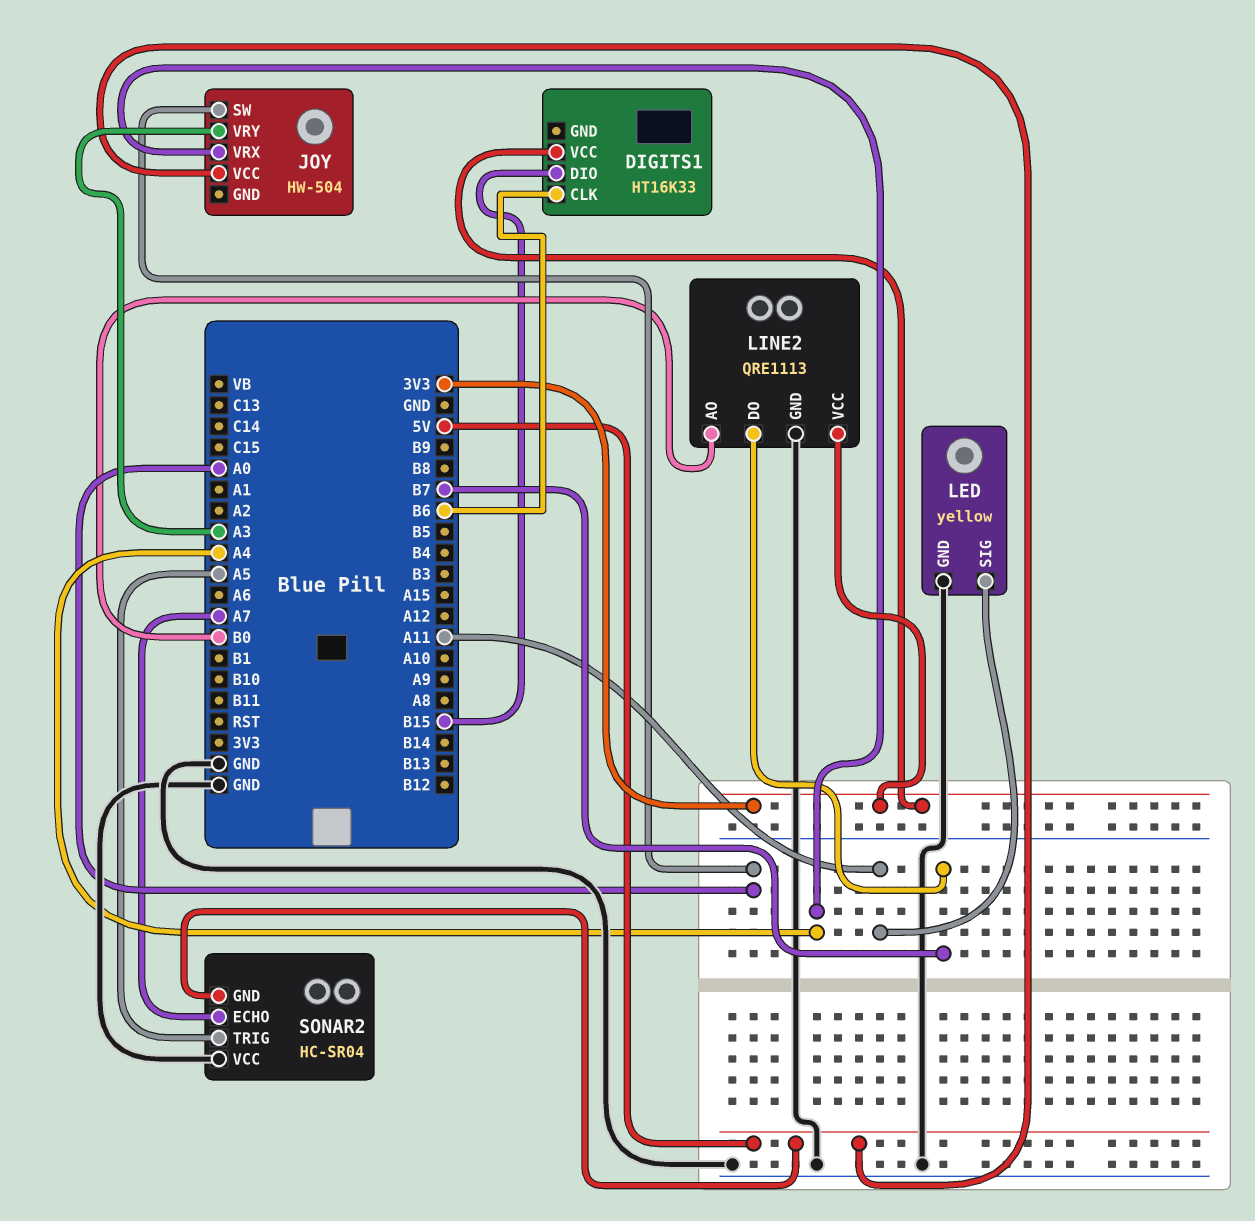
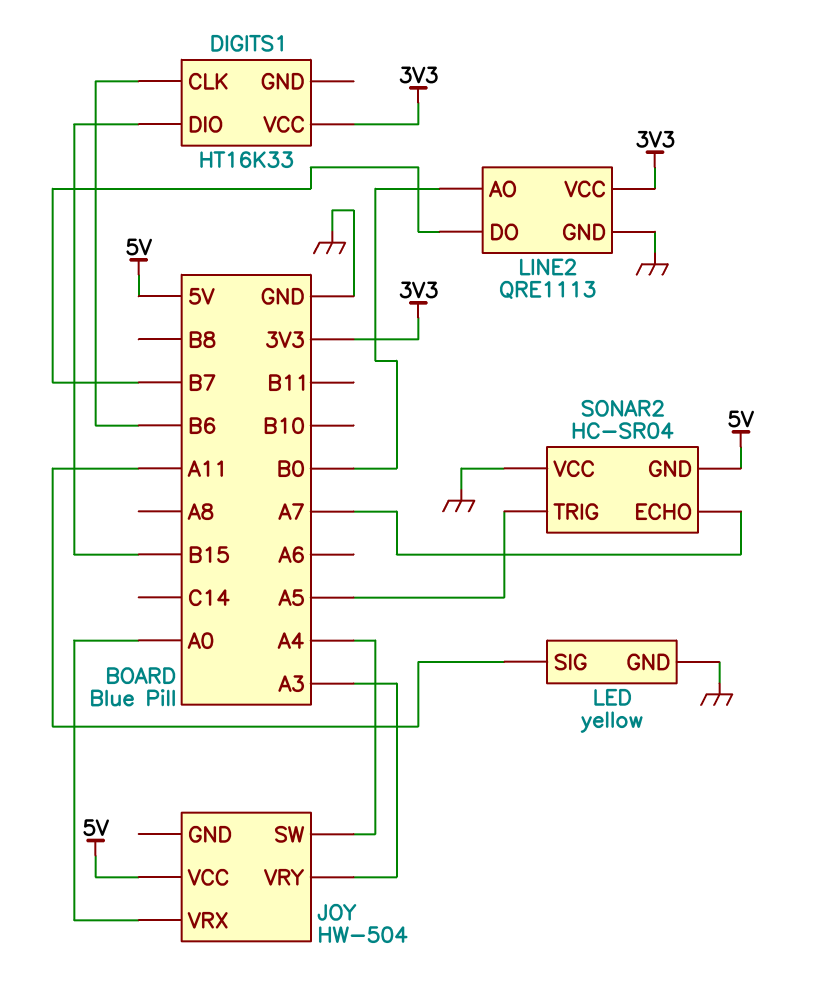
JOY pin SW: A0 -> A4
JOY pin VRX: A4 -> A0

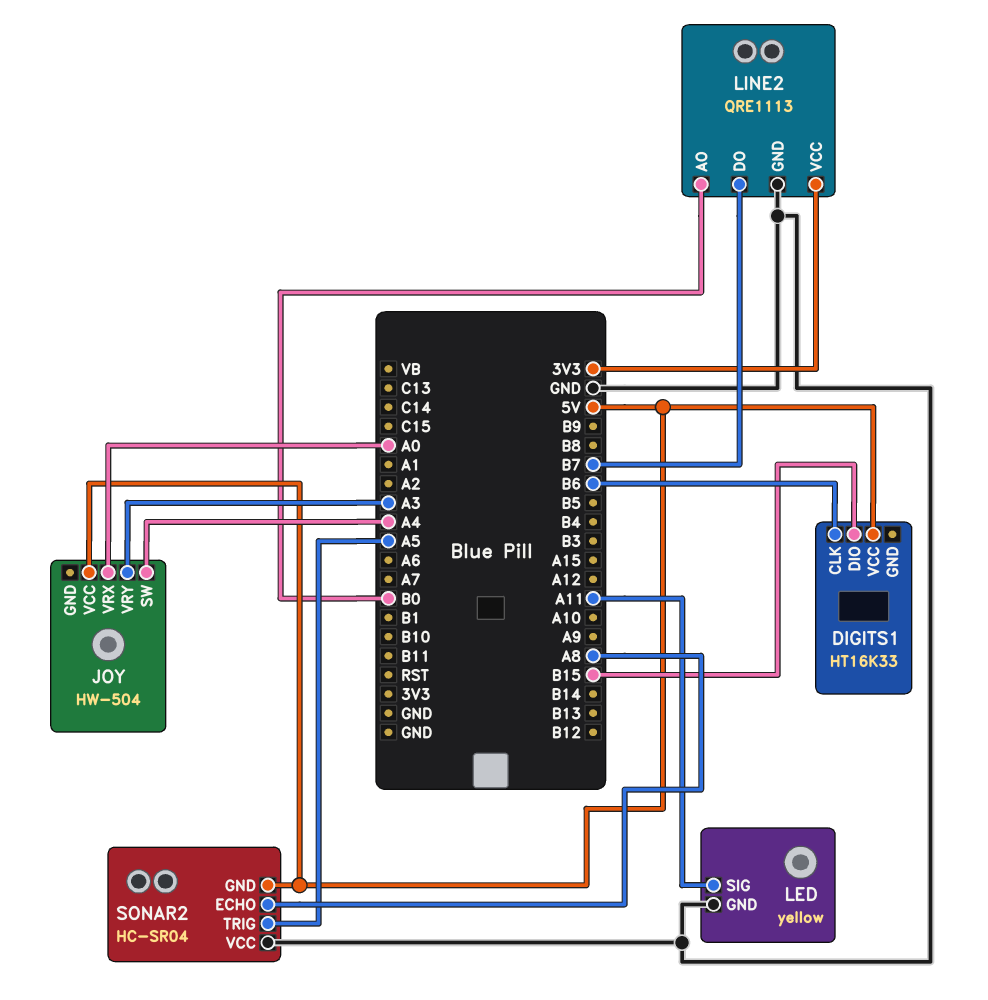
DIGITS1 pin VCC: 3V3 -> 5V
SONAR2 pin ECHO: A7 -> A8

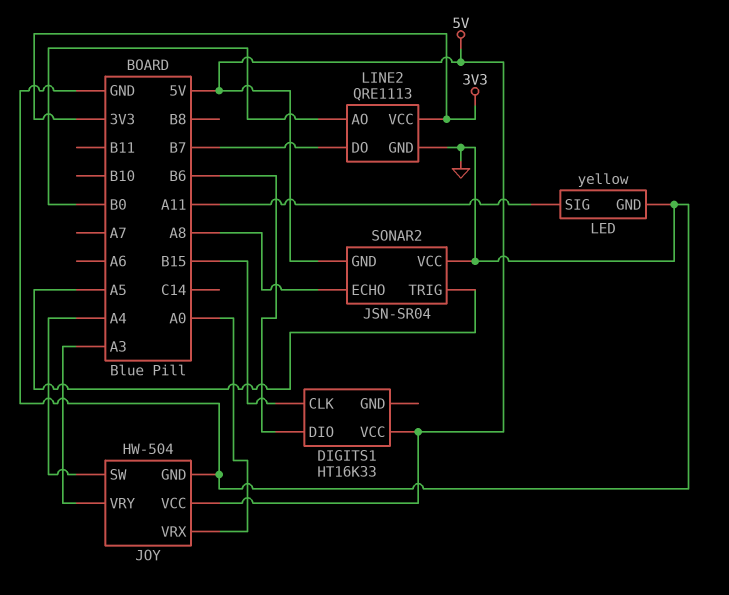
DIGITS1 pin CLK: B6 -> B15
DIGITS1 pin DIO: B15 -> B6
JOY pin GND: none -> GND
SONAR2: HC-SR04 -> JSN-SR04

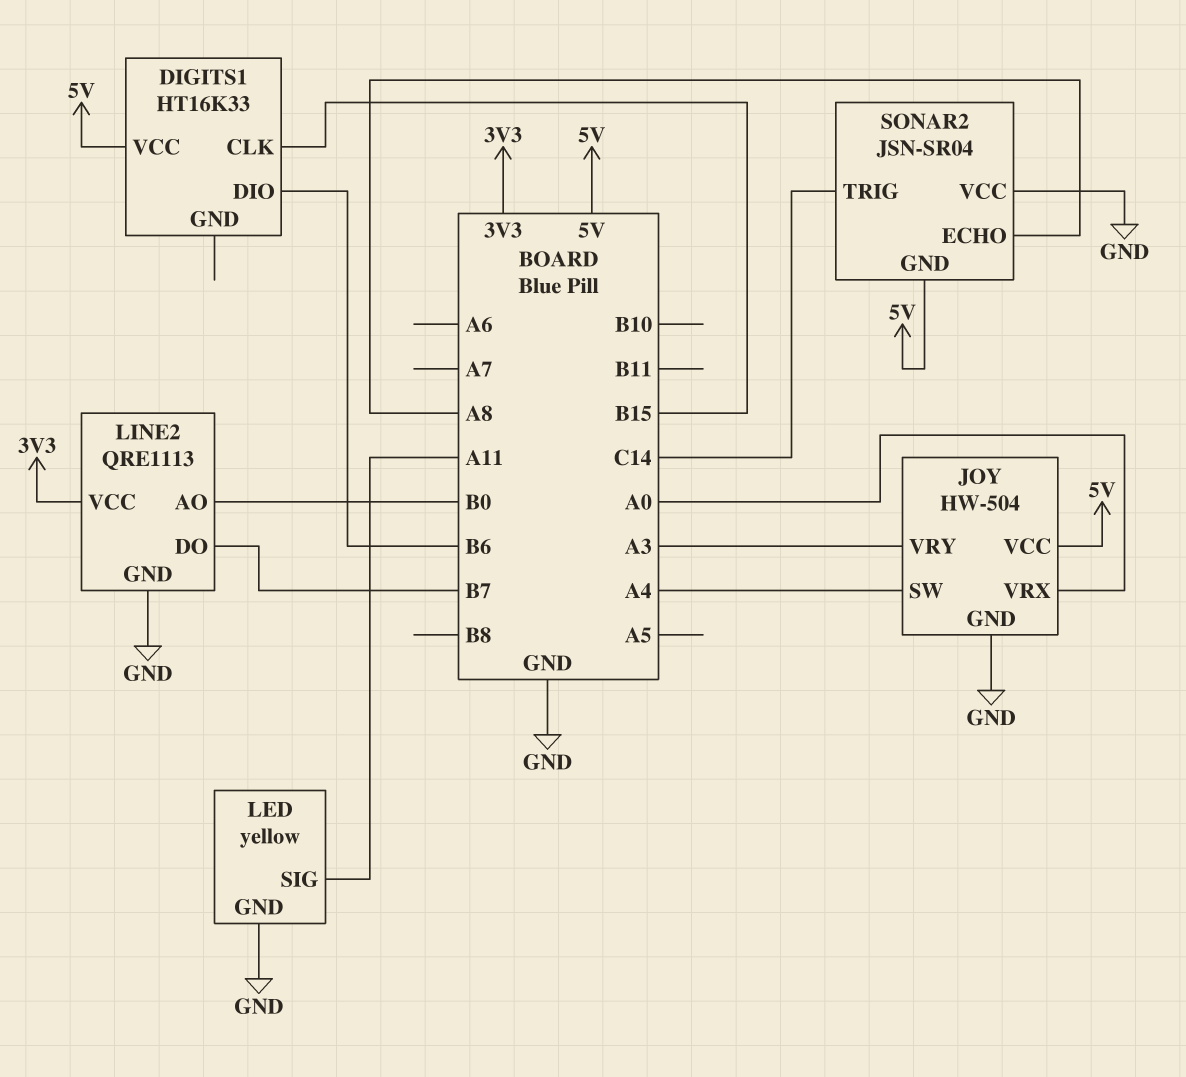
SONAR2 pin TRIG: A5 -> C14

